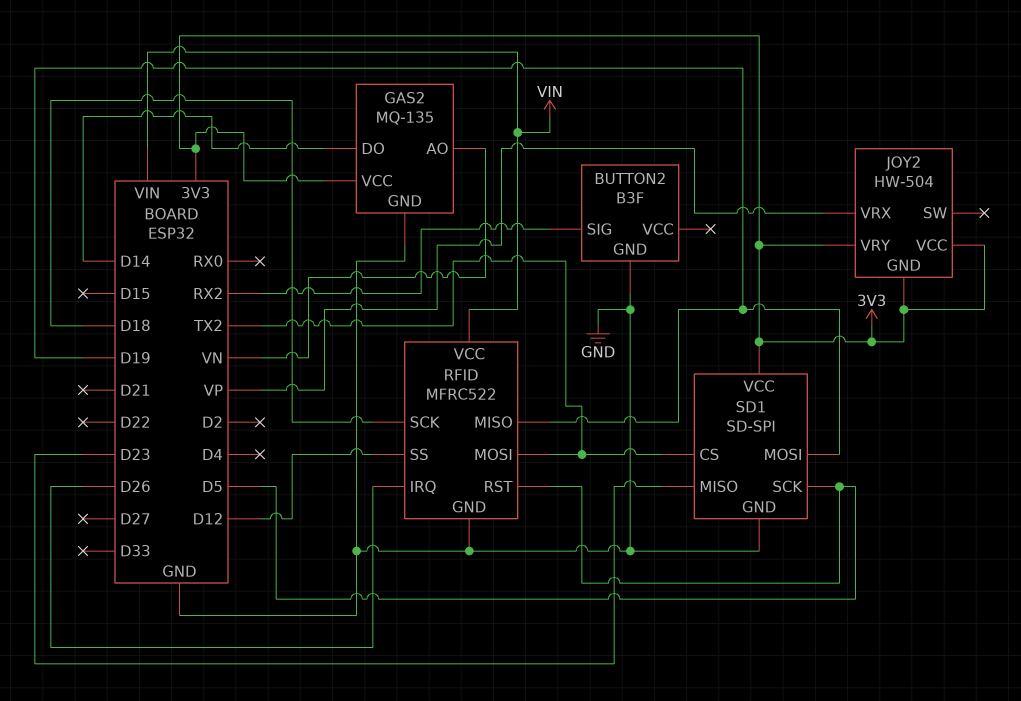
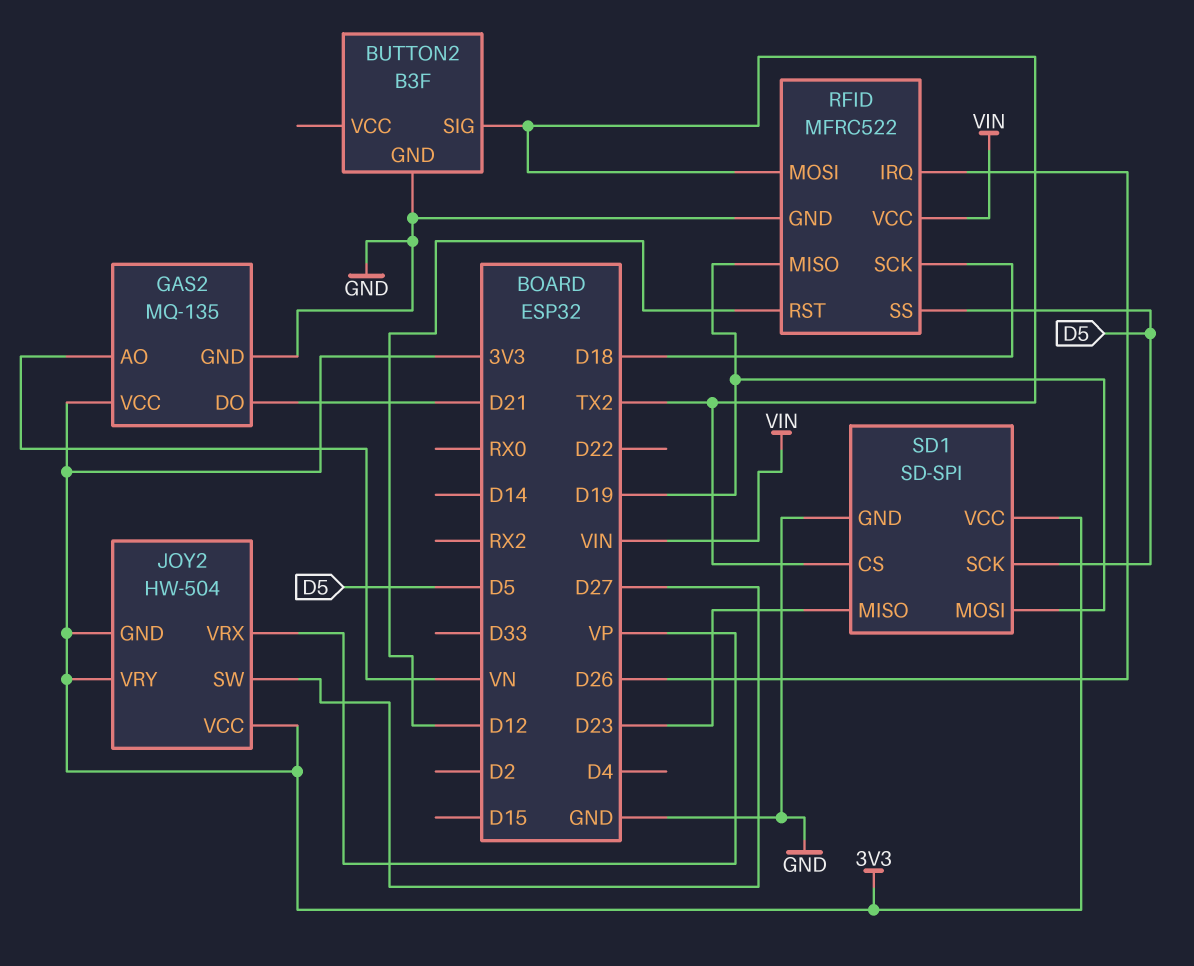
BUTTON2 pin SIG: RX2 -> TX2
GAS2 pin DO: D14 -> D21
JOY2 pin SW: none -> D27
RFID pin RST: D5 -> D12
RFID pin SS: D12 -> D5

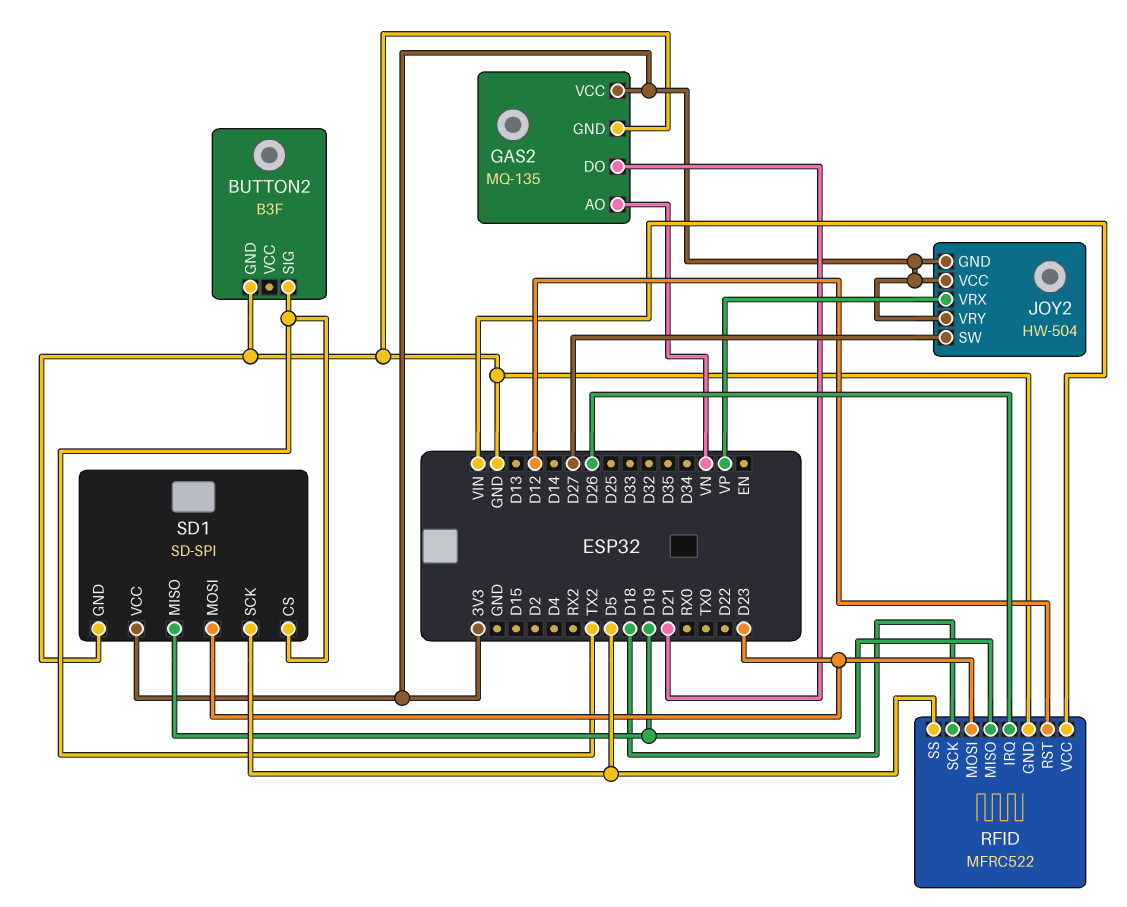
RFID pin MOSI: TX2 -> D23
SD1 pin MISO: D23 -> D19
SD1 pin MOSI: D19 -> D23

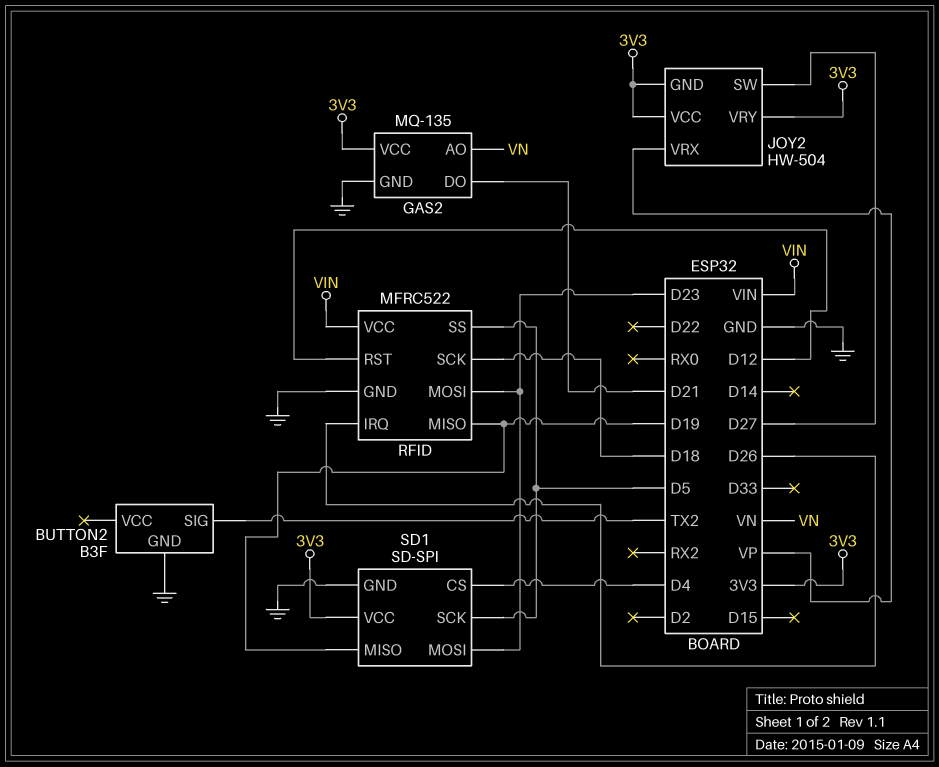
SD1 pin CS: TX2 -> D4

